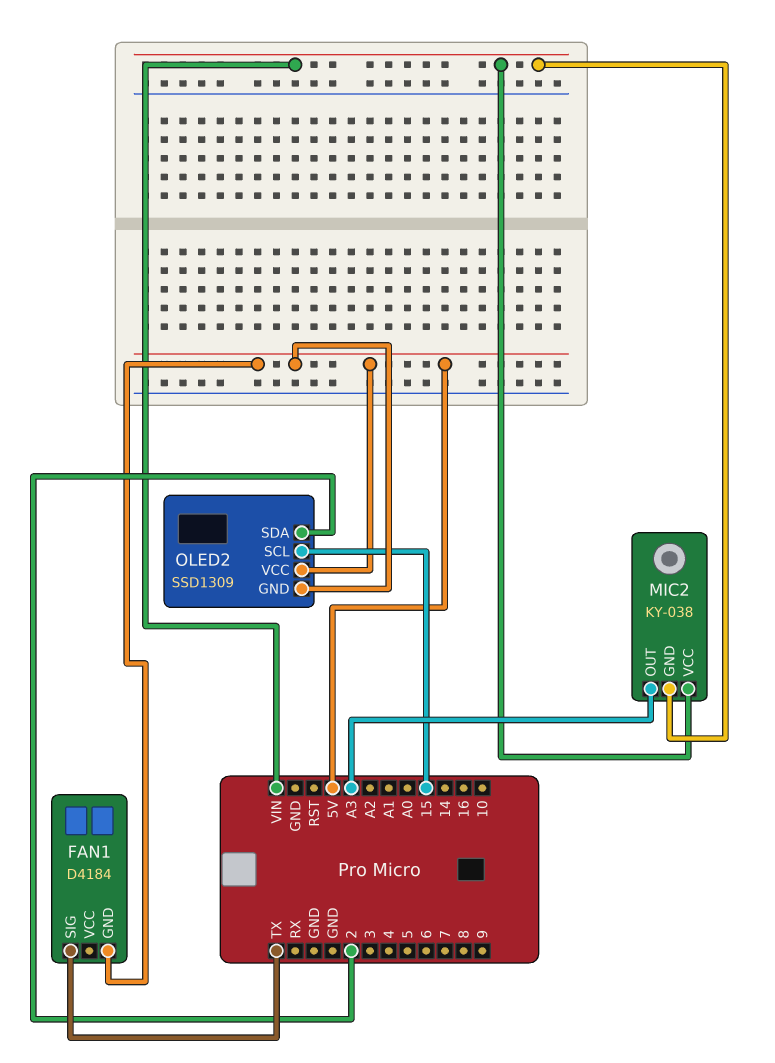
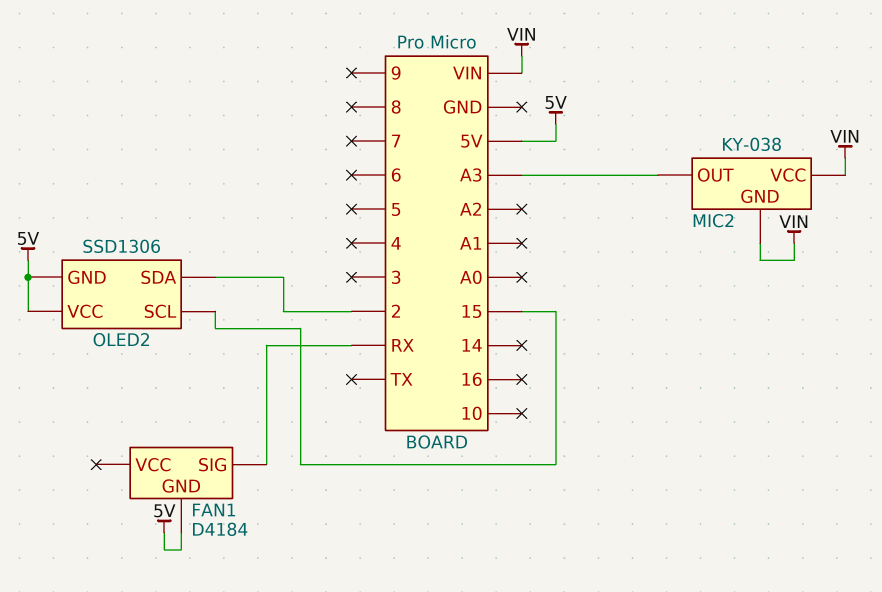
FAN1 pin SIG: TX -> RX
OLED2: SSD1309 -> SSD1306

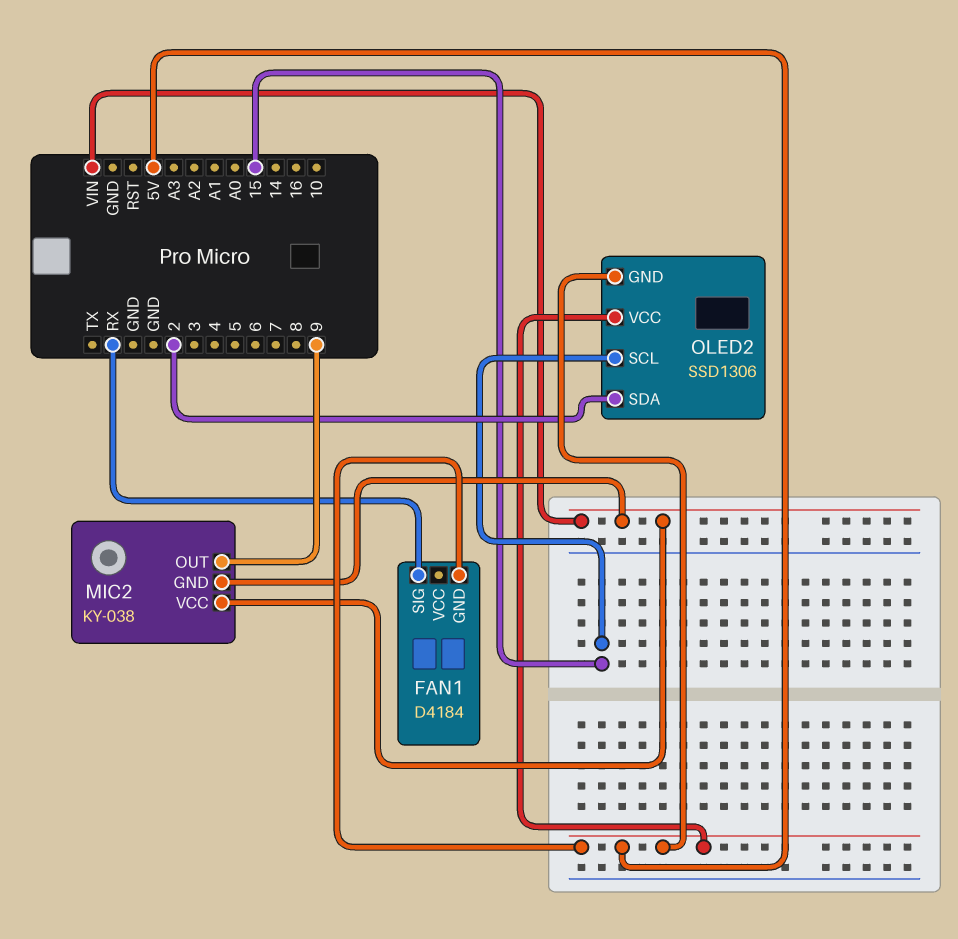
MIC2 pin OUT: A3 -> 9

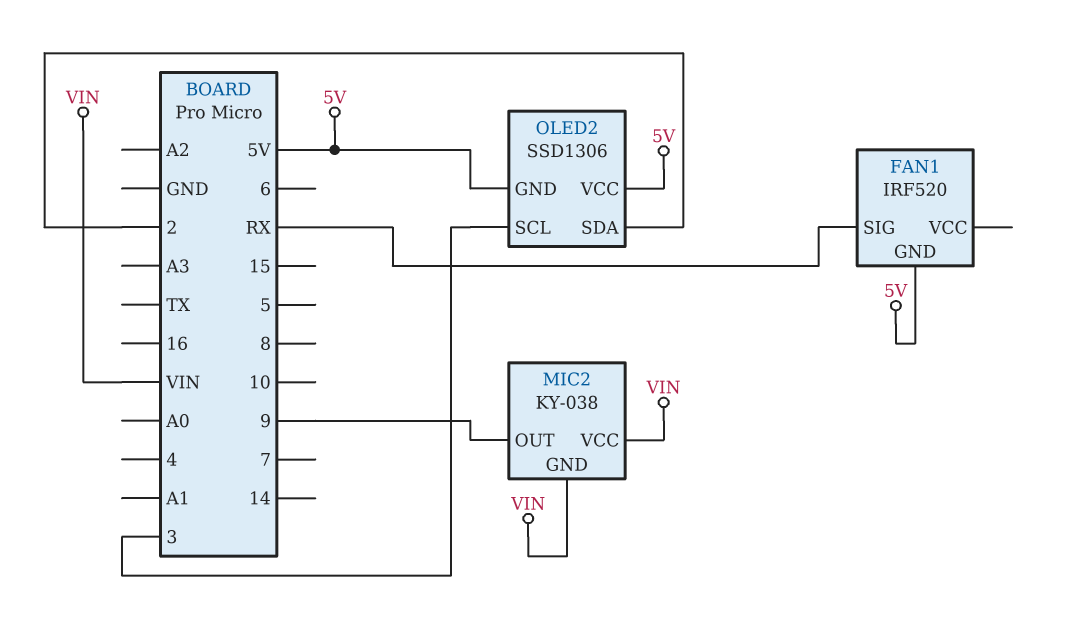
FAN1: D4184 -> IRF520
OLED2 pin SCL: 15 -> 3

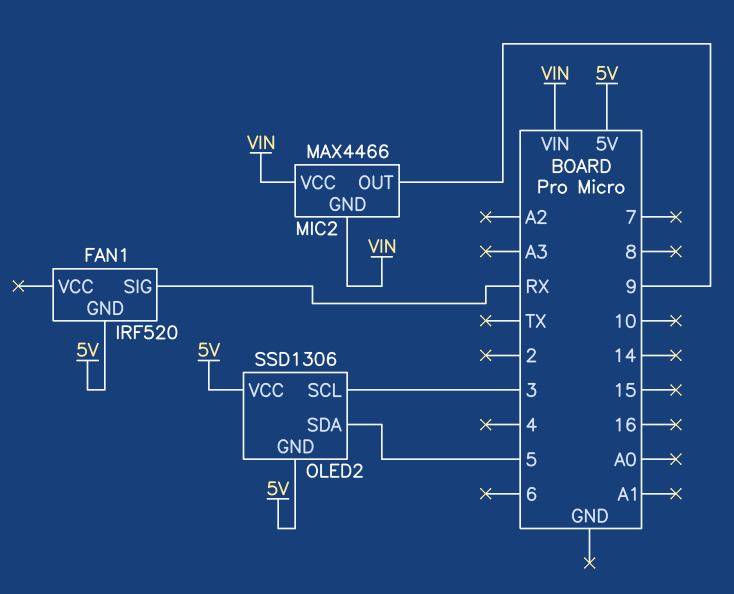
MIC2: KY-038 -> MAX4466
OLED2 pin SDA: 2 -> 5

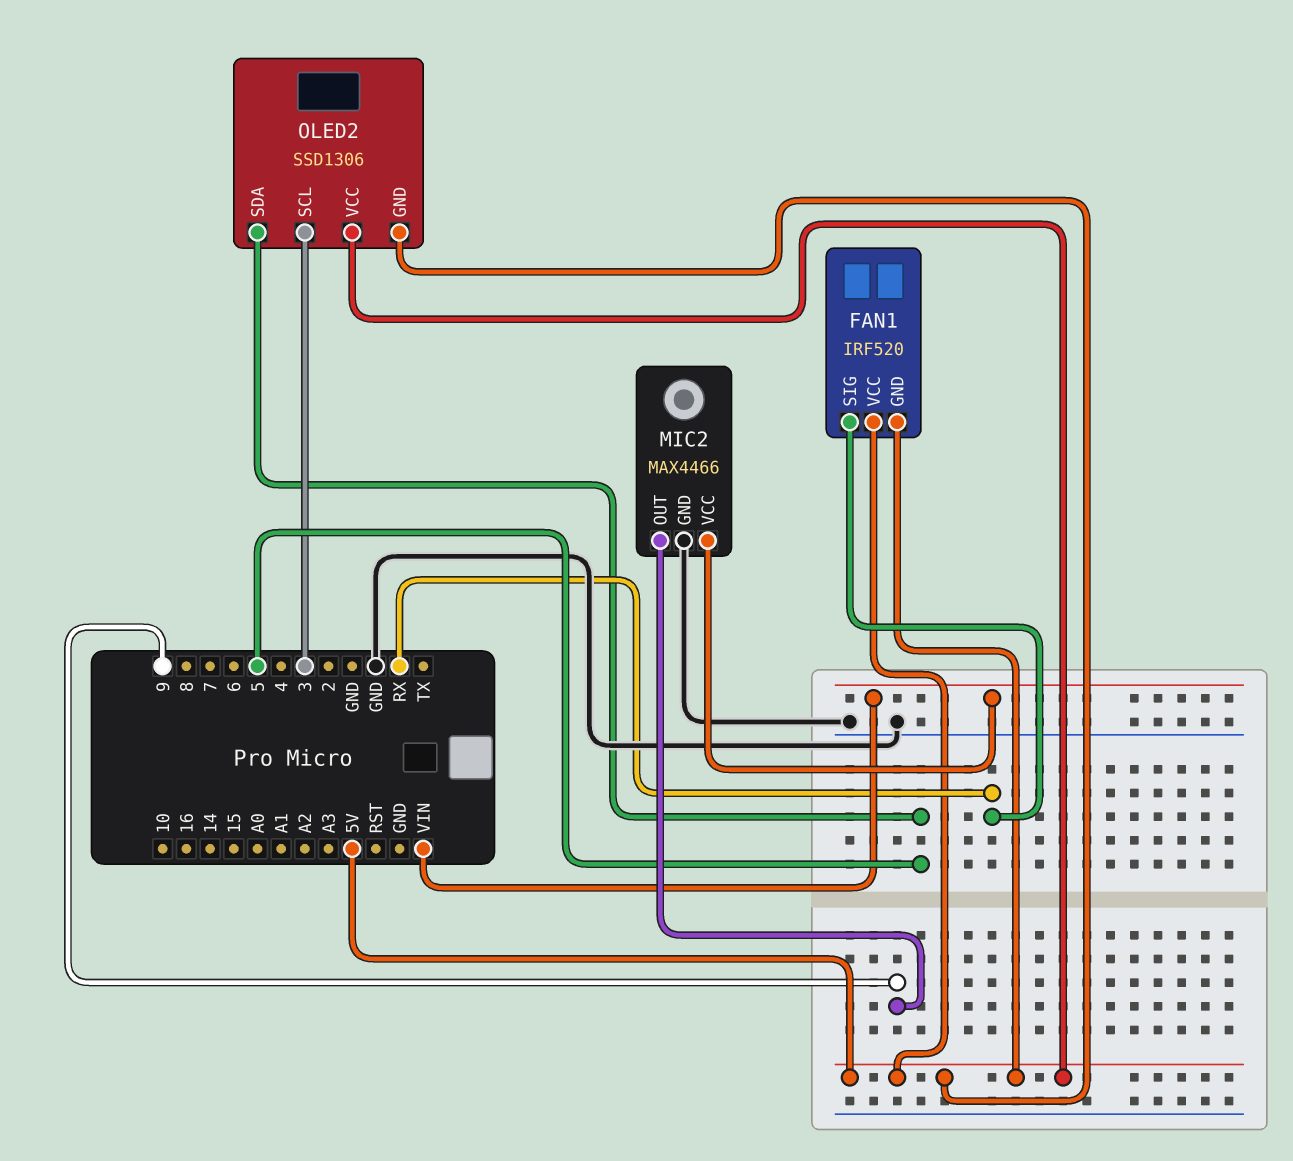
FAN1 pin VCC: none -> 5V
MIC2 pin GND: VIN -> GND

